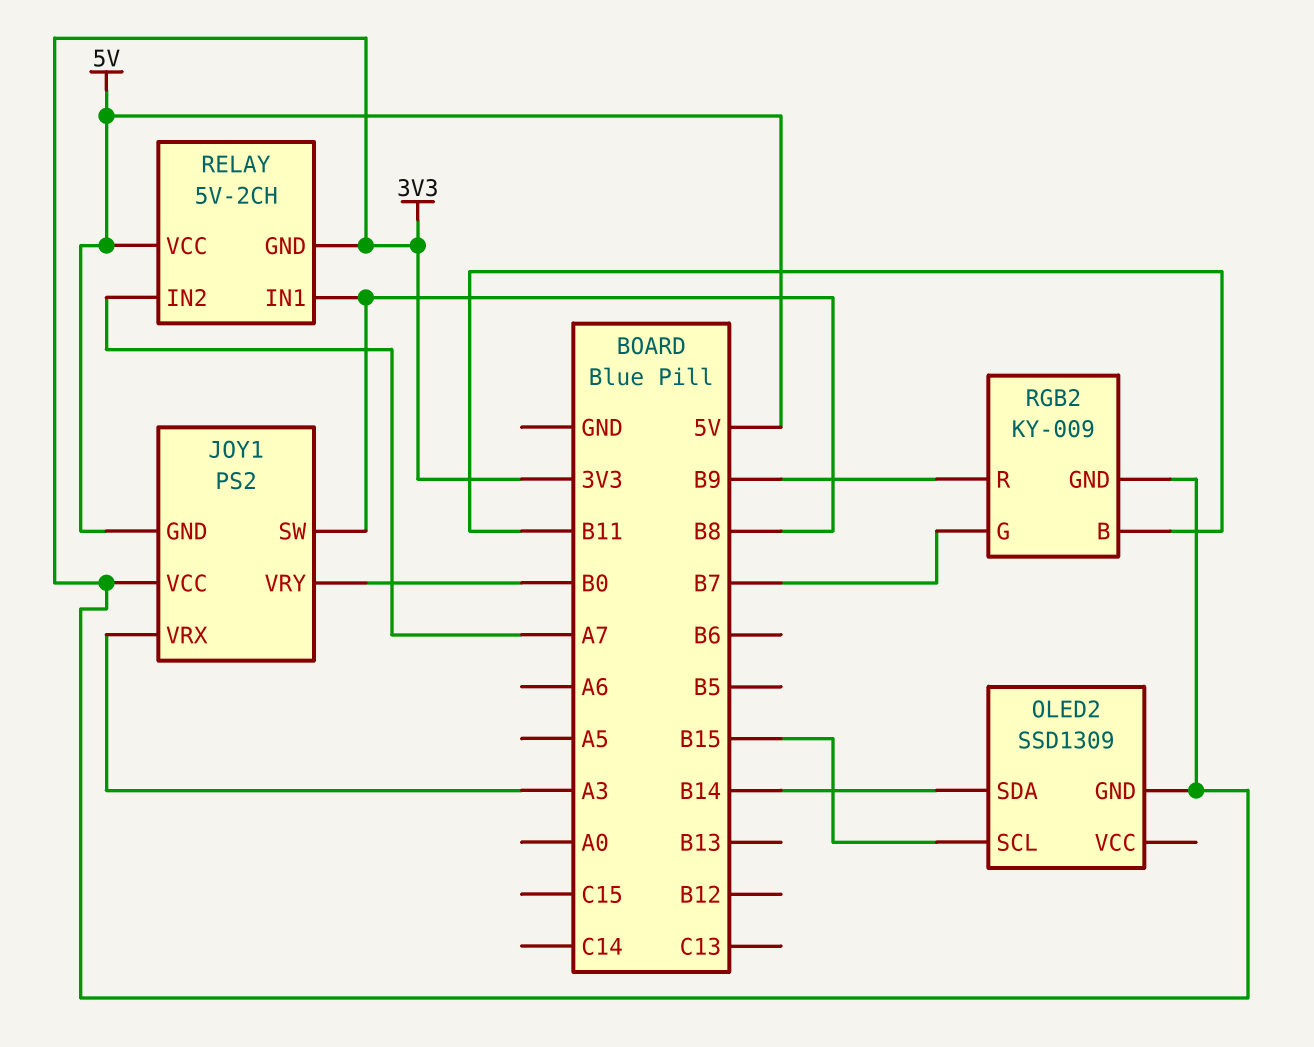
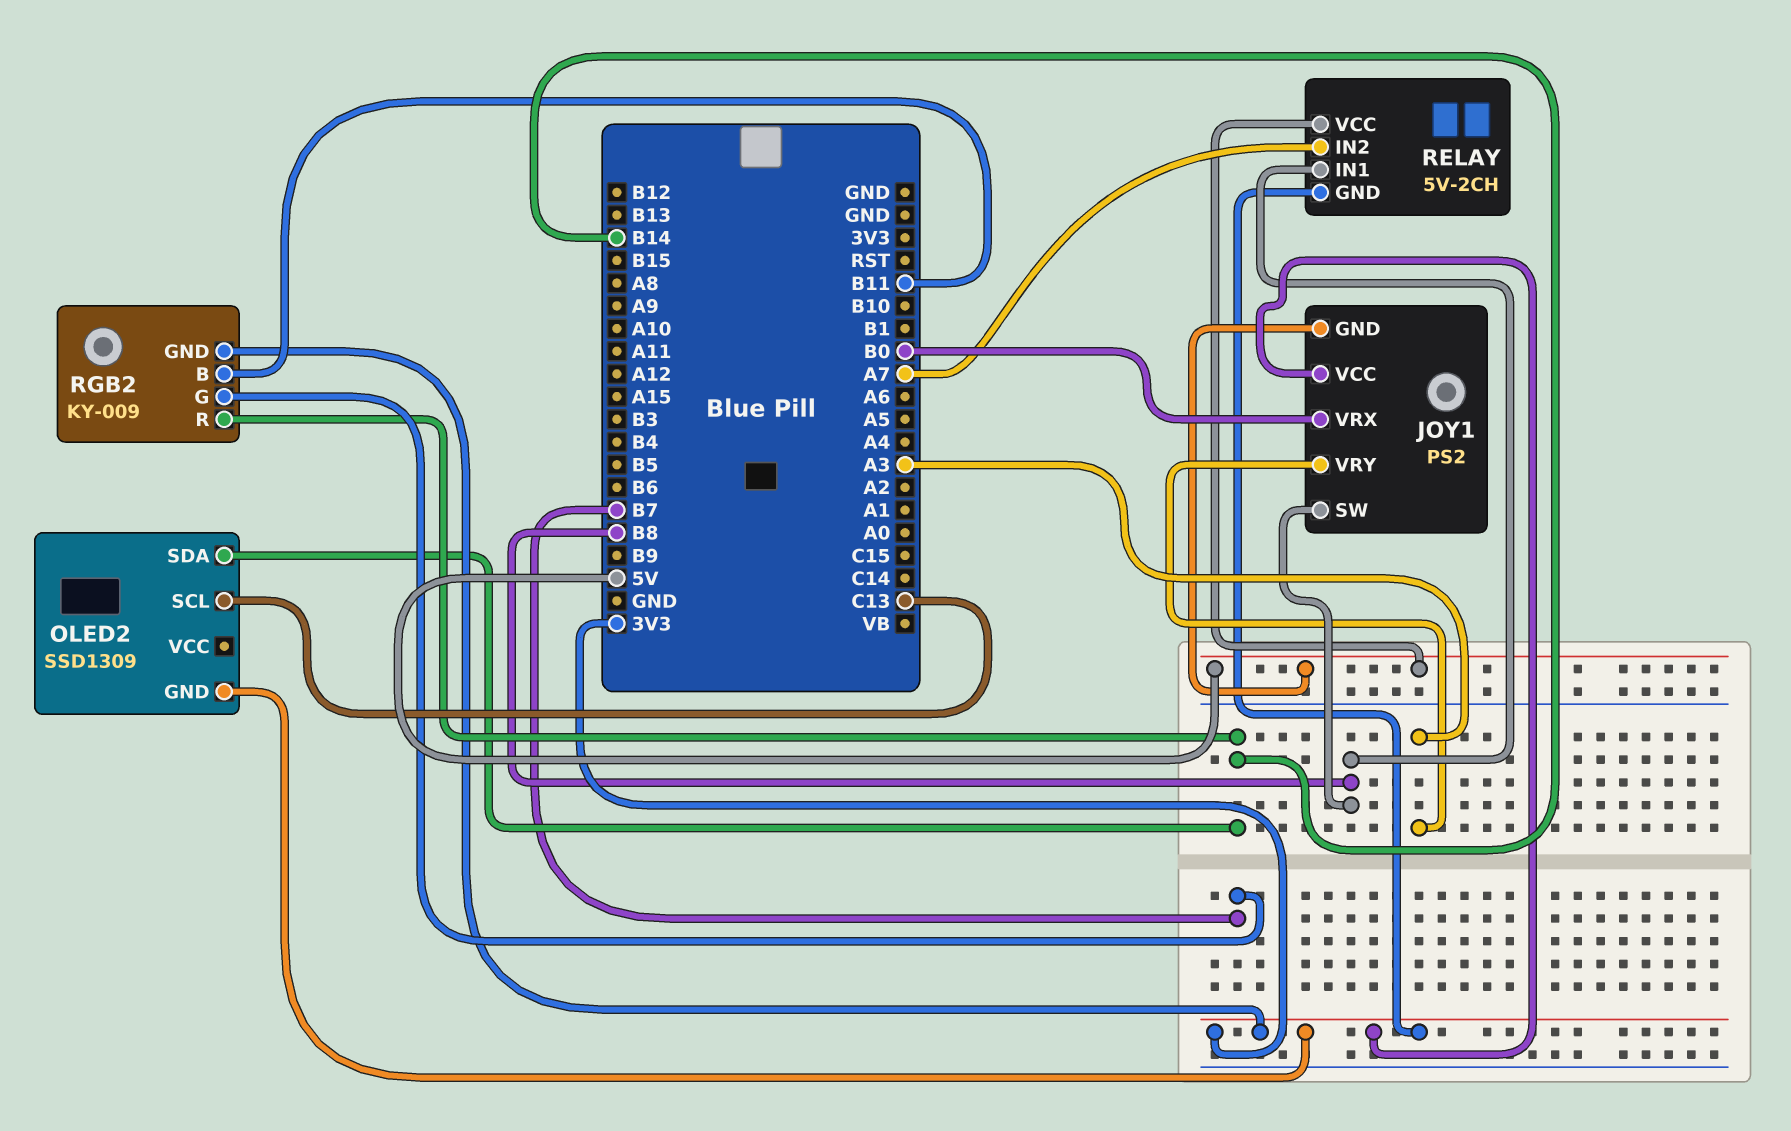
JOY1 pin VRX: A3 -> B0
JOY1 pin VRY: B0 -> A3
OLED2 pin SCL: B15 -> C13
RGB2 pin R: B9 -> B14

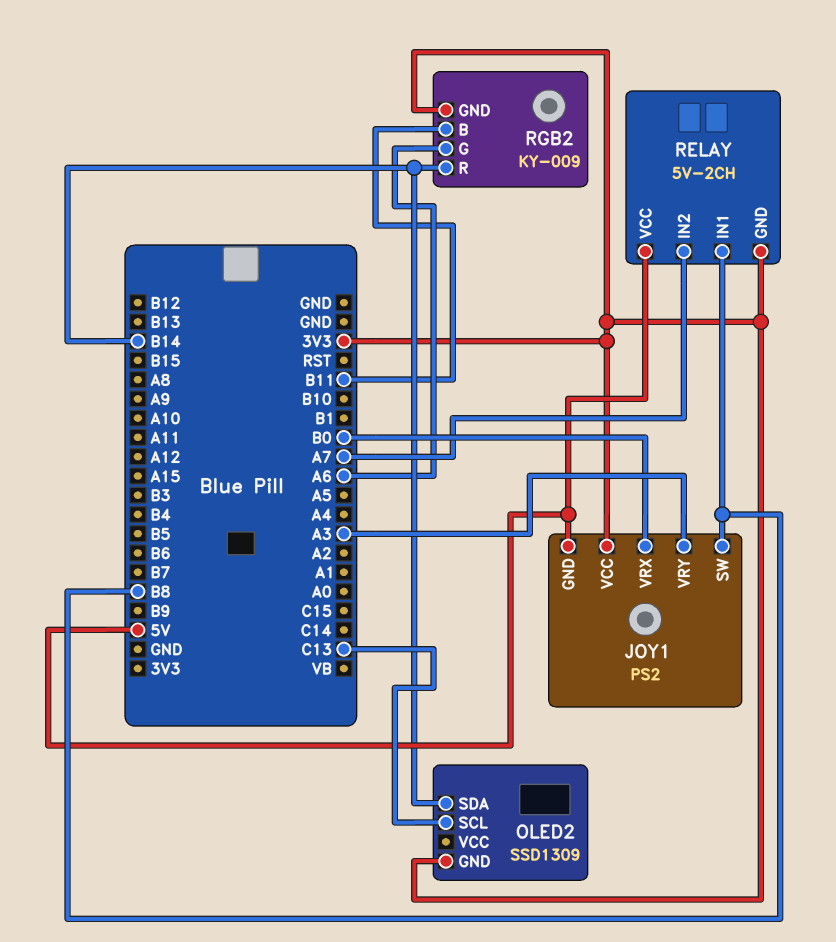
RGB2 pin G: B7 -> A6

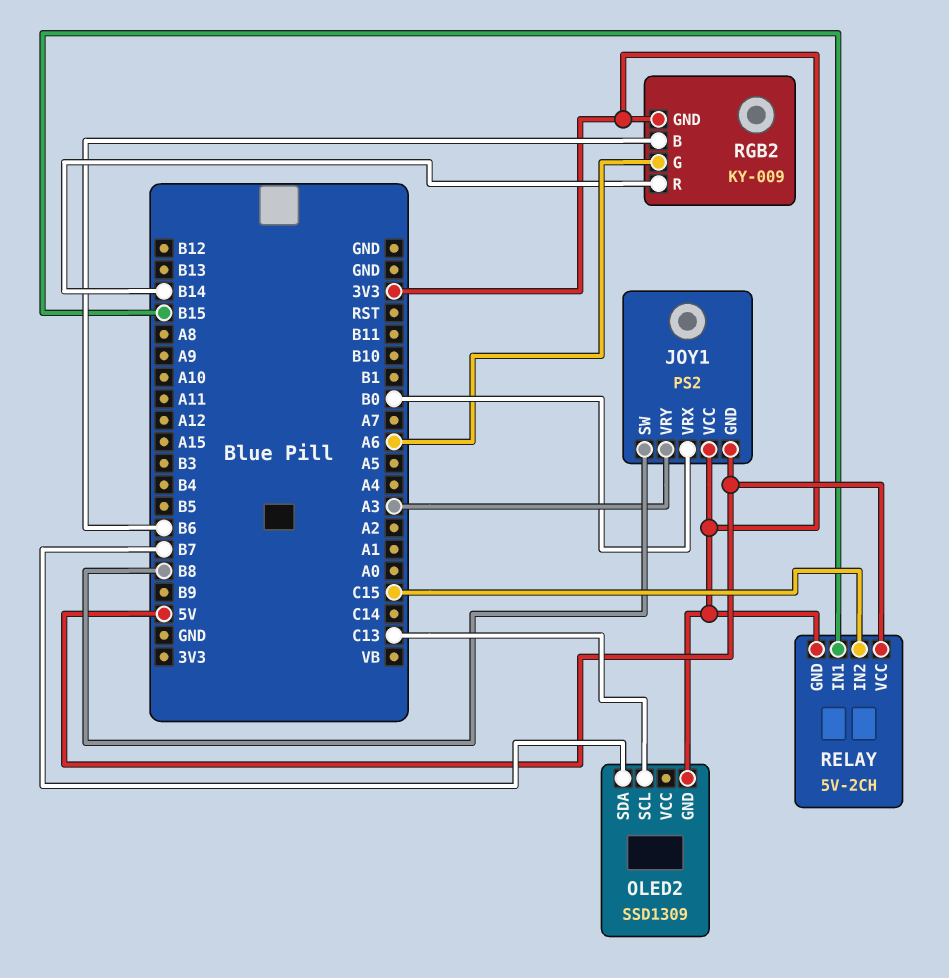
OLED2 pin SDA: B14 -> B7
RELAY pin IN1: B8 -> B15
RELAY pin IN2: A7 -> C15
RGB2 pin B: B11 -> B6

